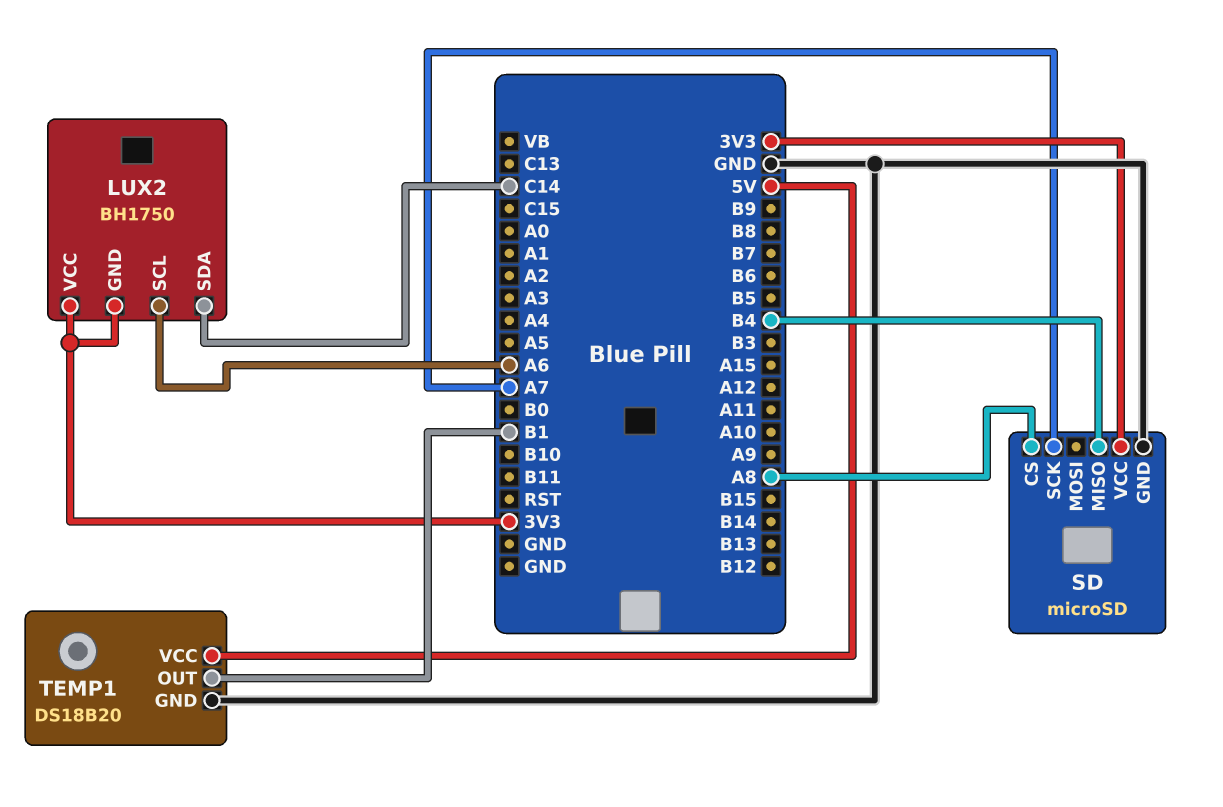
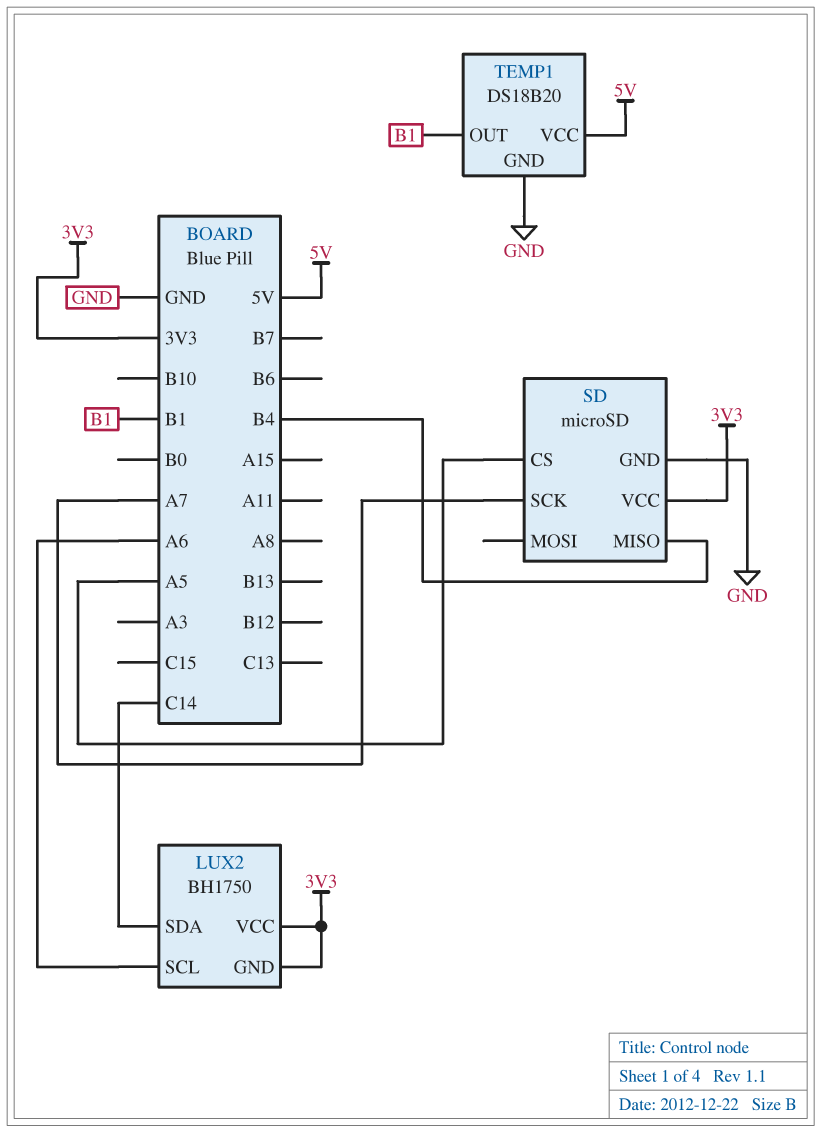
SD pin CS: A8 -> A5

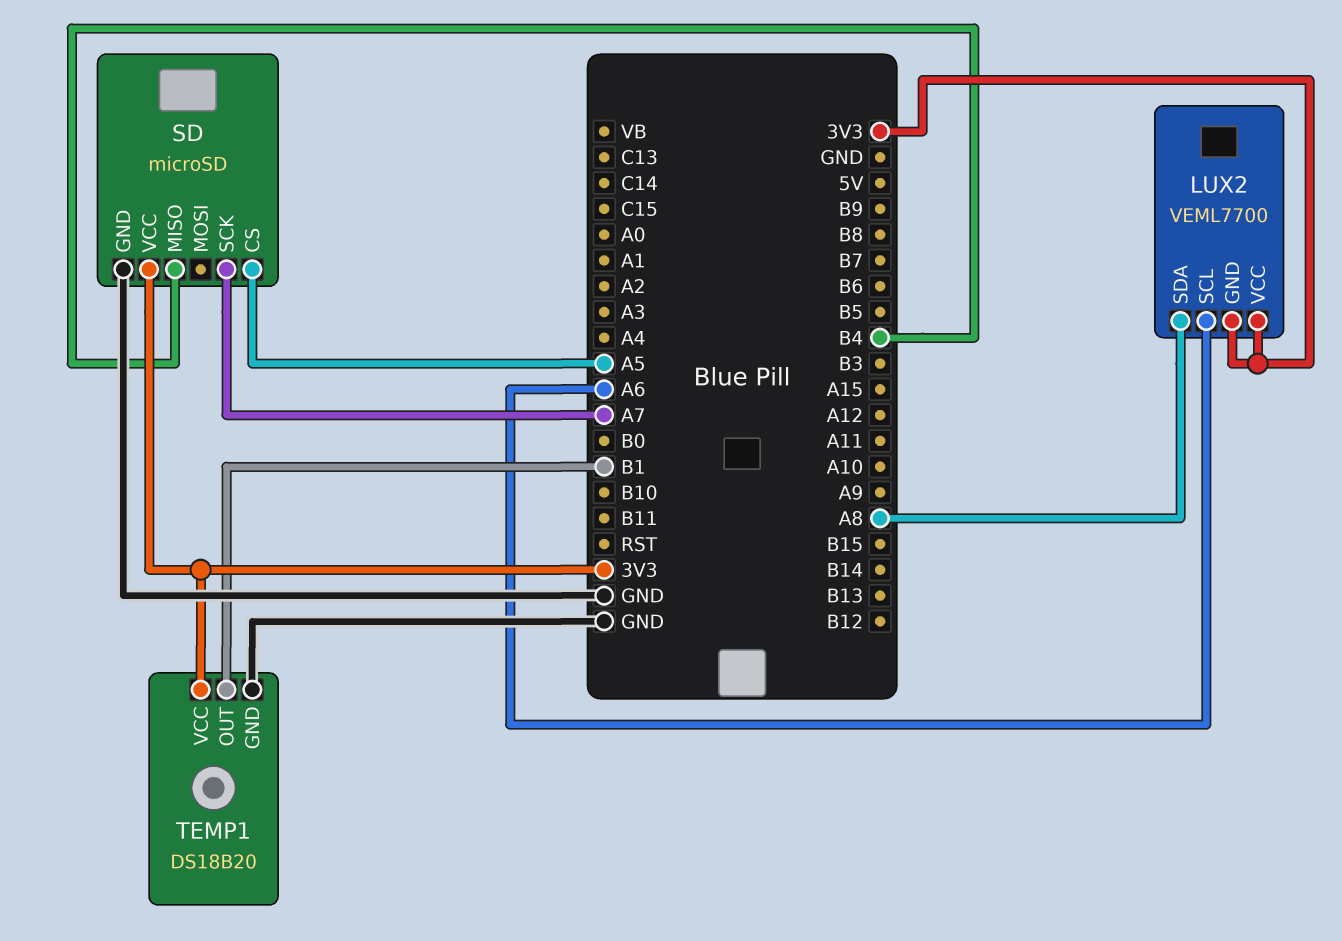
LUX2: BH1750 -> VEML7700
LUX2 pin SDA: C14 -> A8
TEMP1 pin VCC: 5V -> 3V3

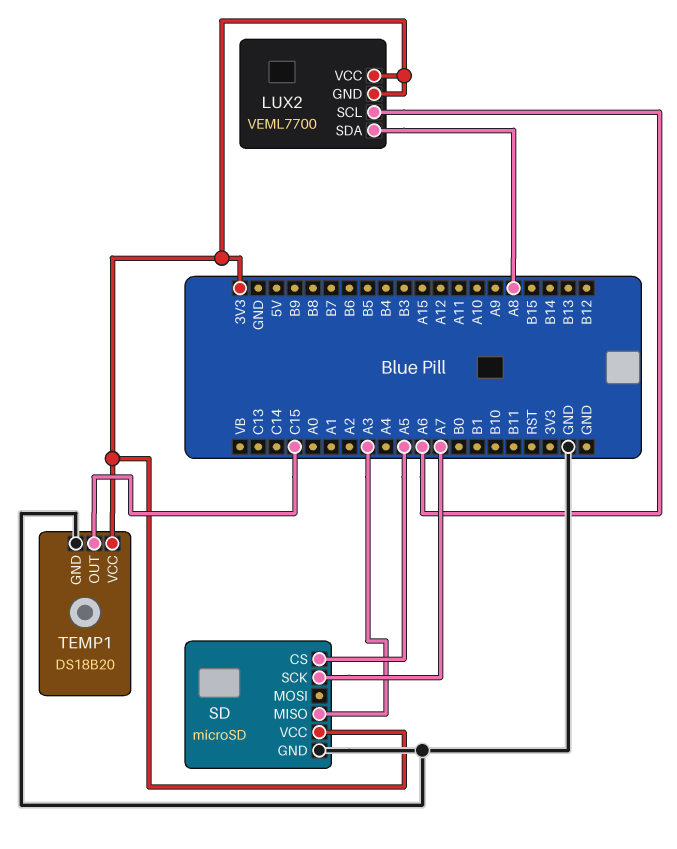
SD pin MISO: B4 -> A3
TEMP1 pin OUT: B1 -> C15

